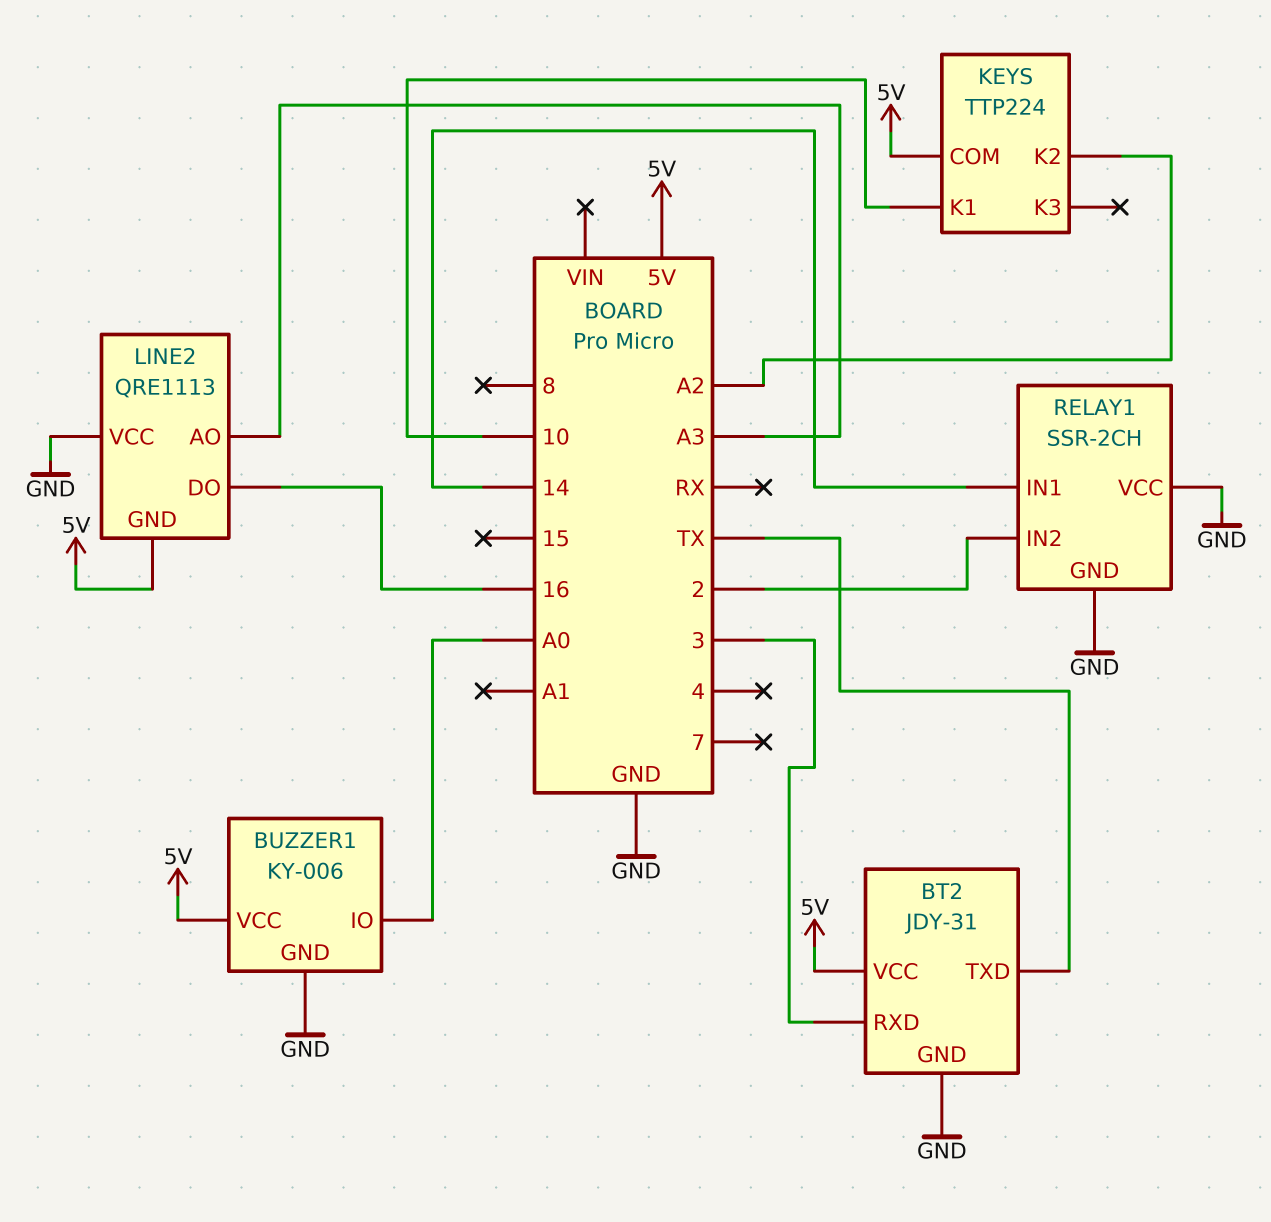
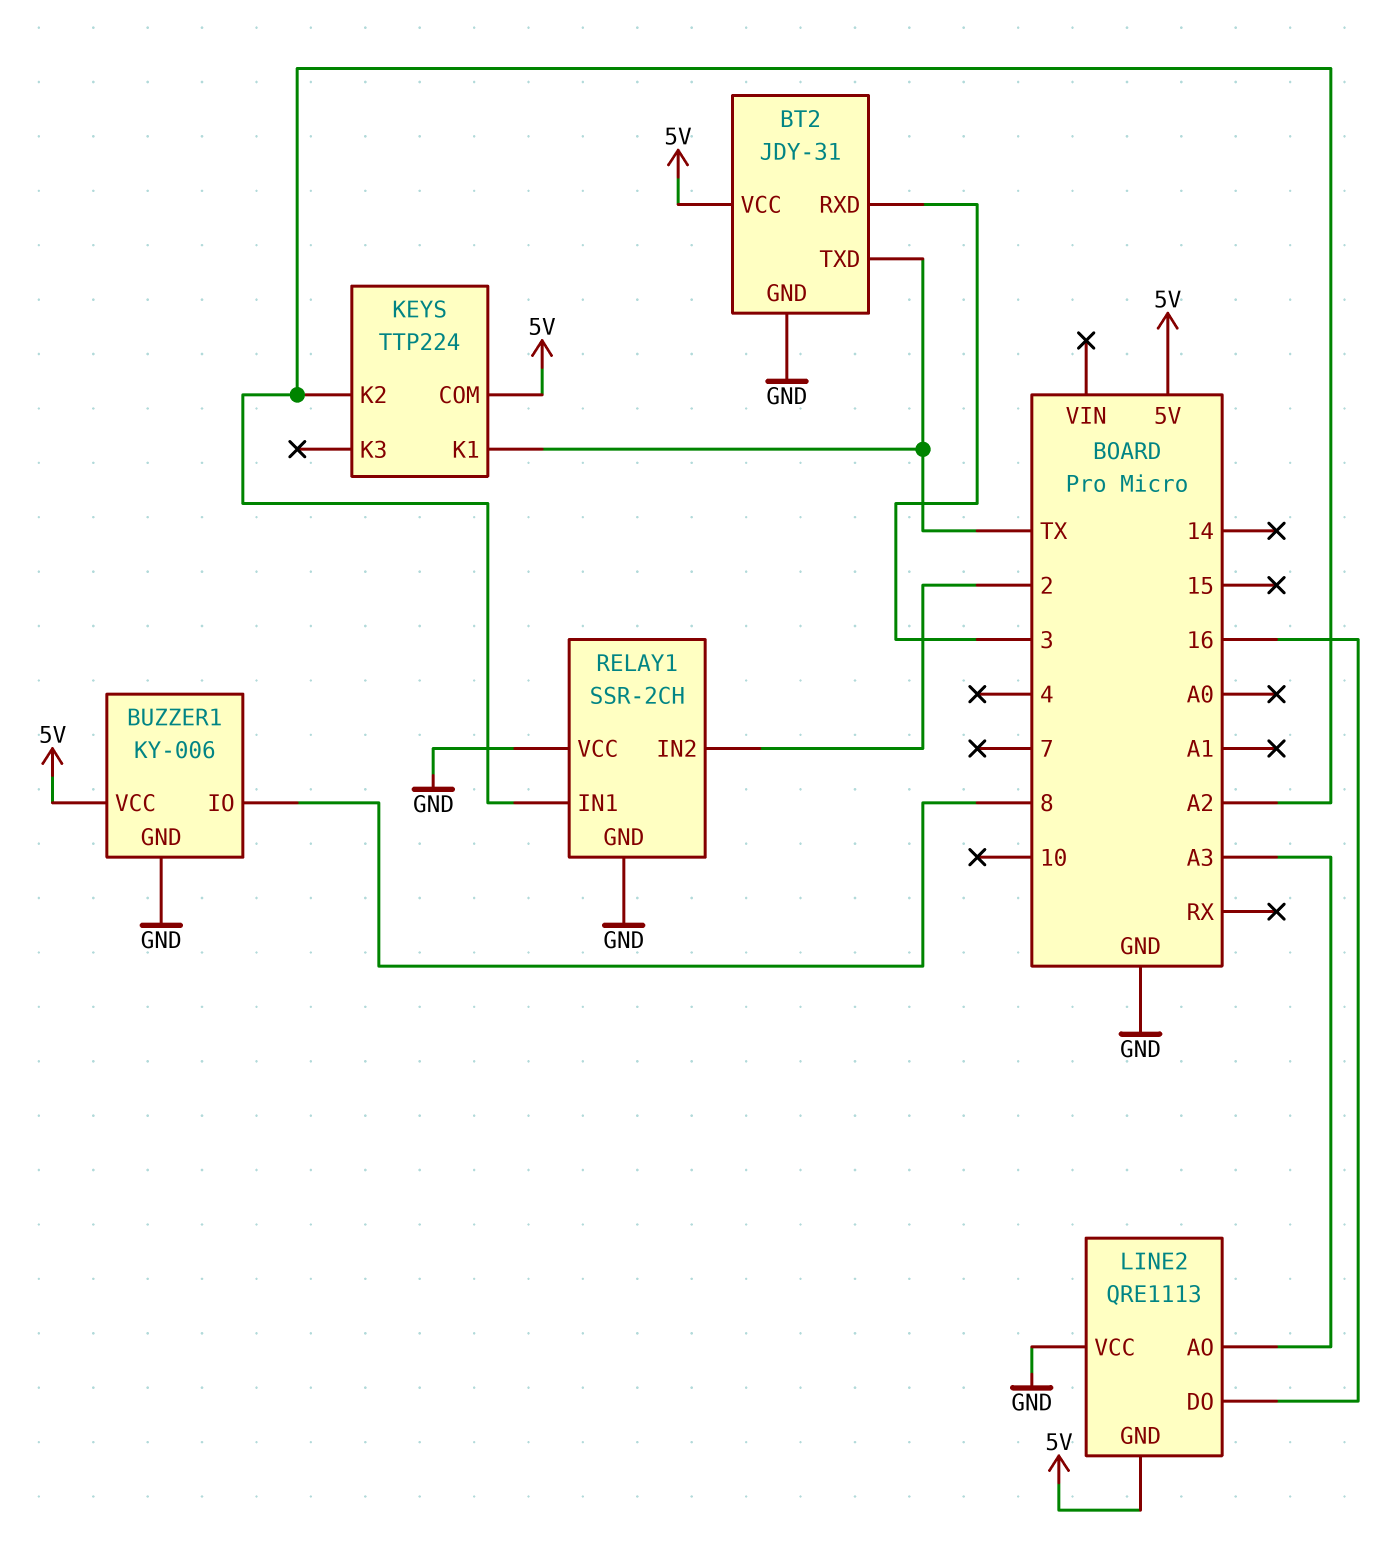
BUZZER1 pin IO: A0 -> 8
KEYS pin K1: 10 -> TX
RELAY1 pin IN1: 14 -> A2

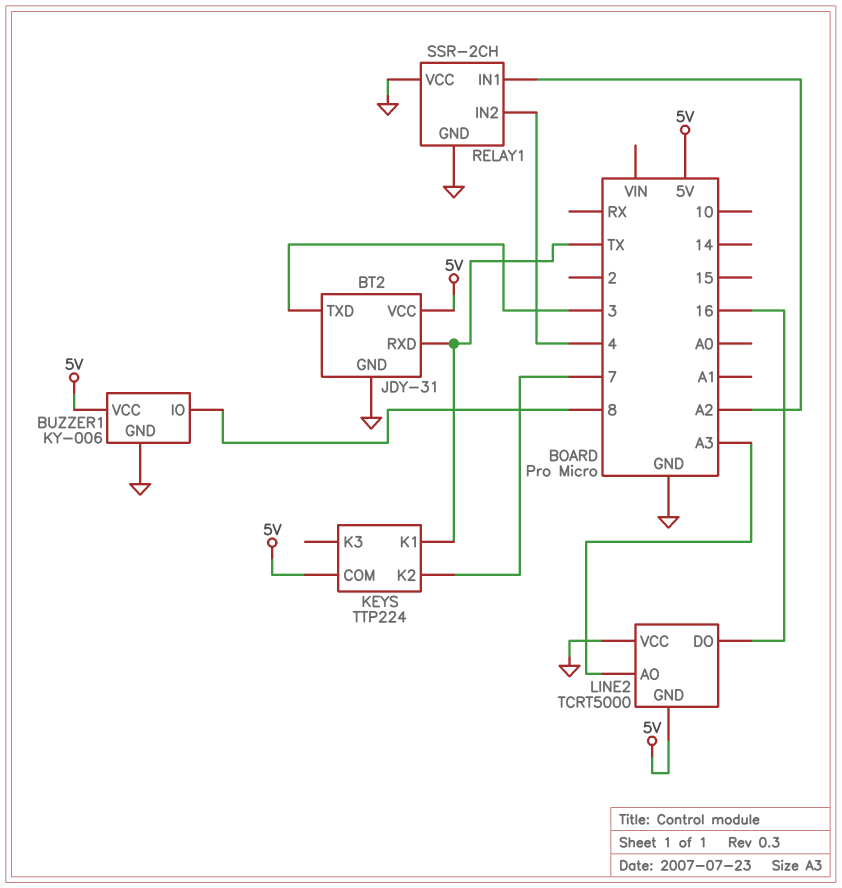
BT2 pin RXD: 3 -> TX
BT2 pin TXD: TX -> 3
KEYS pin K2: A2 -> 7
LINE2: QRE1113 -> TCRT5000
RELAY1 pin IN2: 2 -> 4

